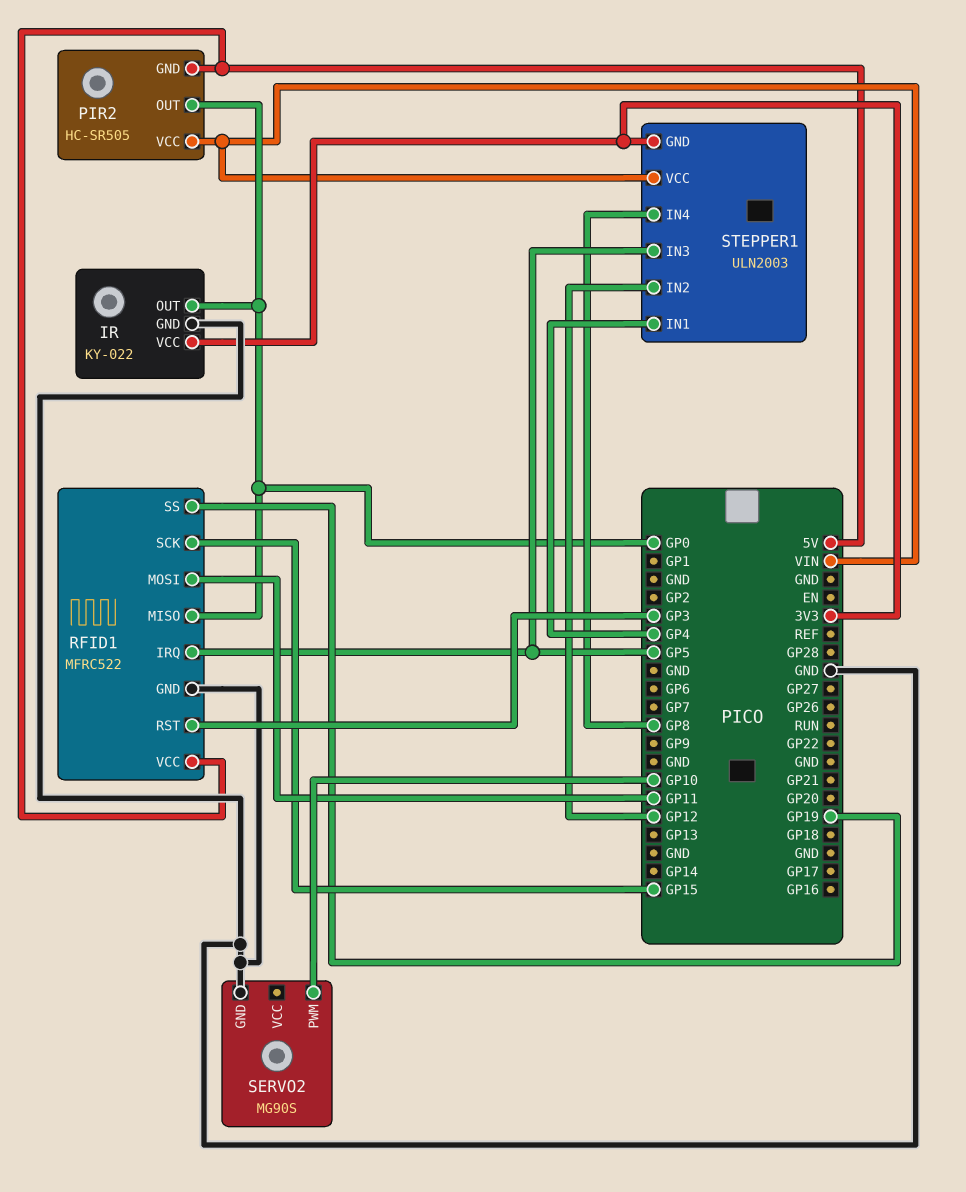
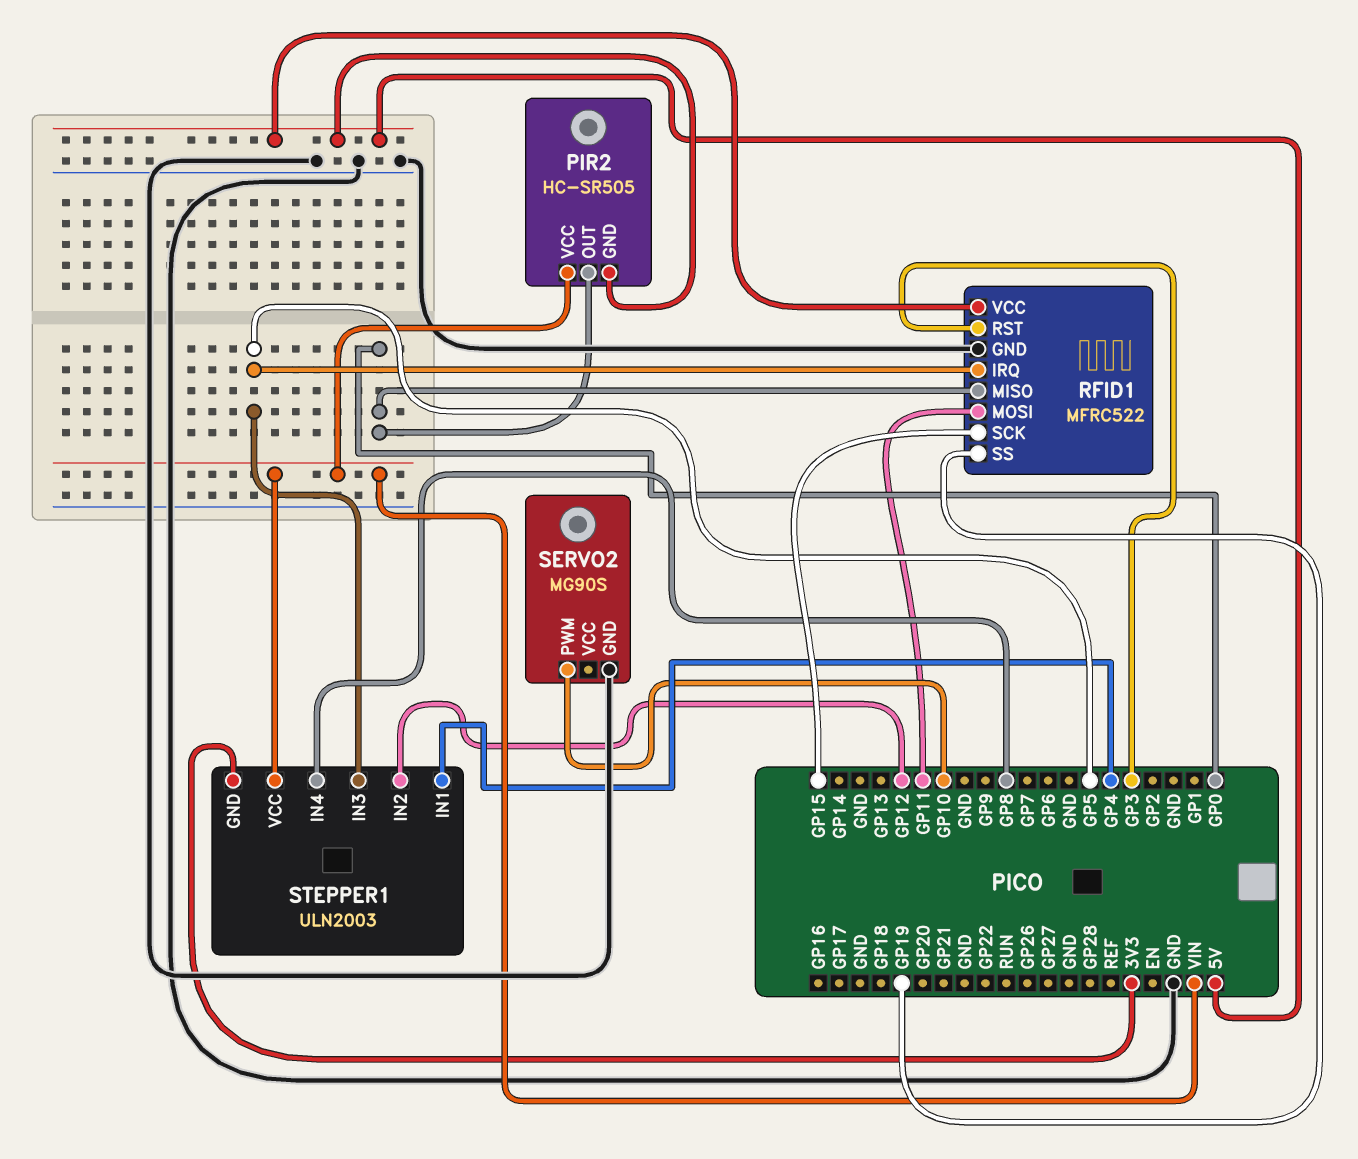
IR: KY-022 -> none
IR pin GND: GND -> none
IR pin OUT: GP0 -> none
IR pin VCC: 3V3 -> none

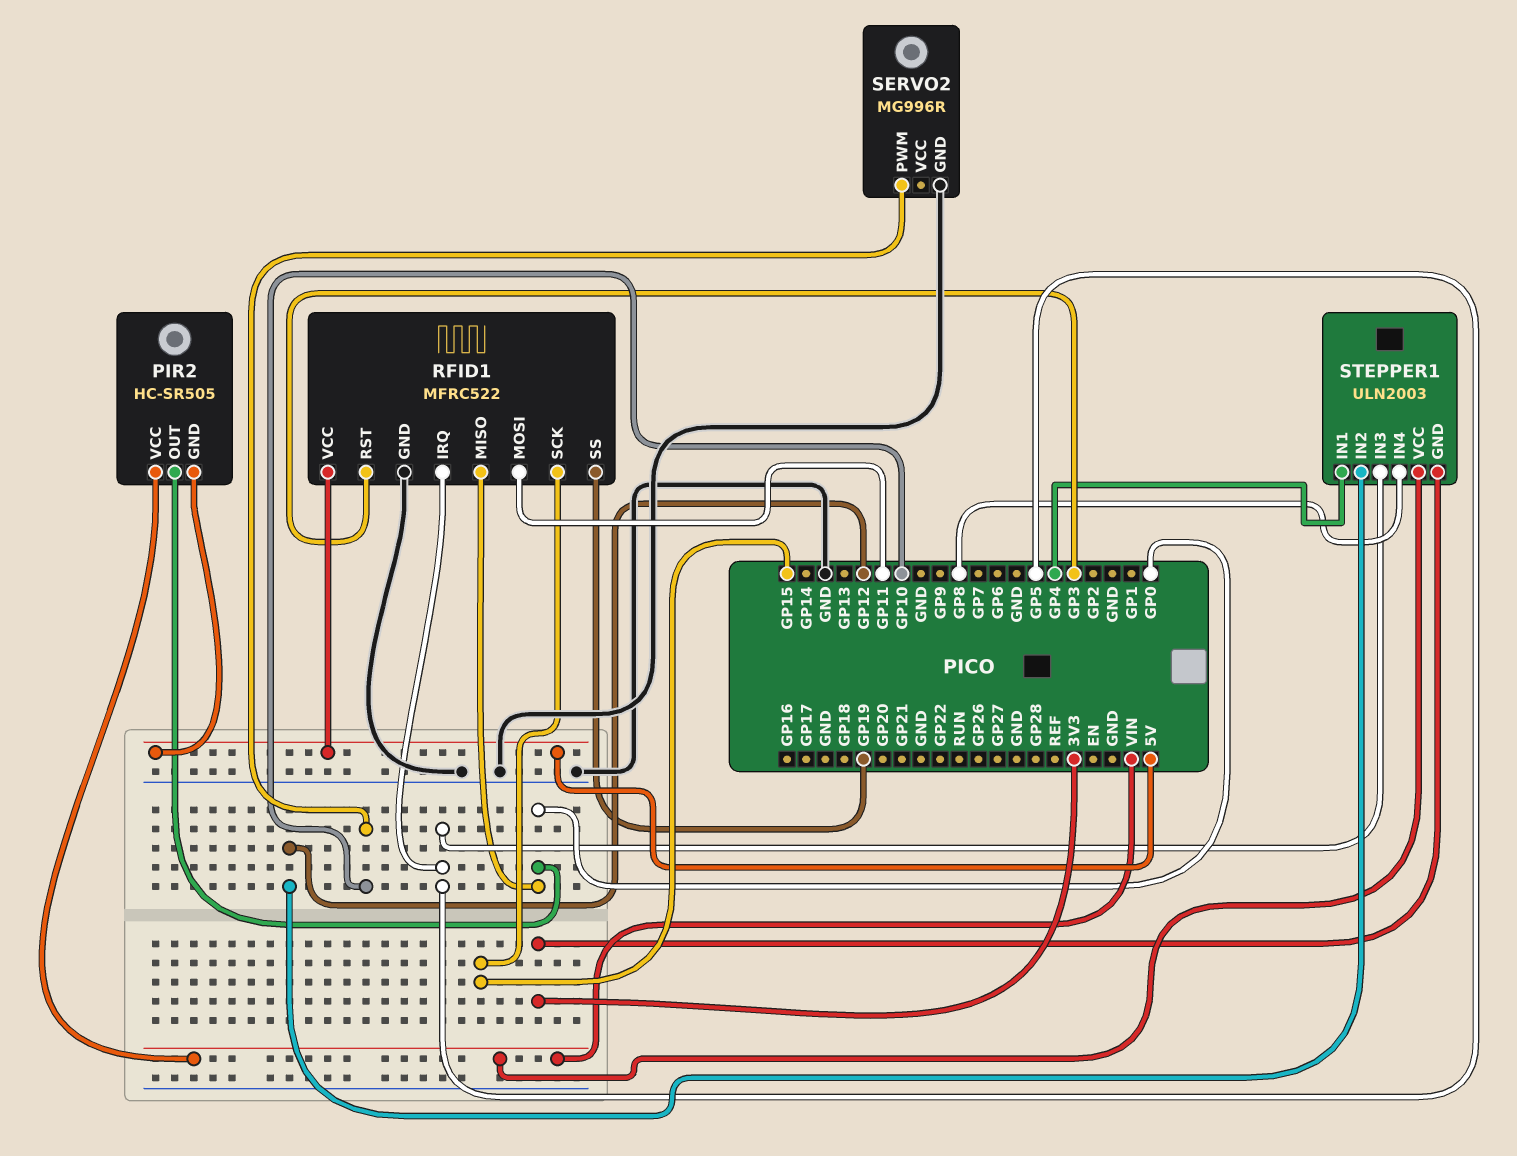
SERVO2: MG90S -> MG996R

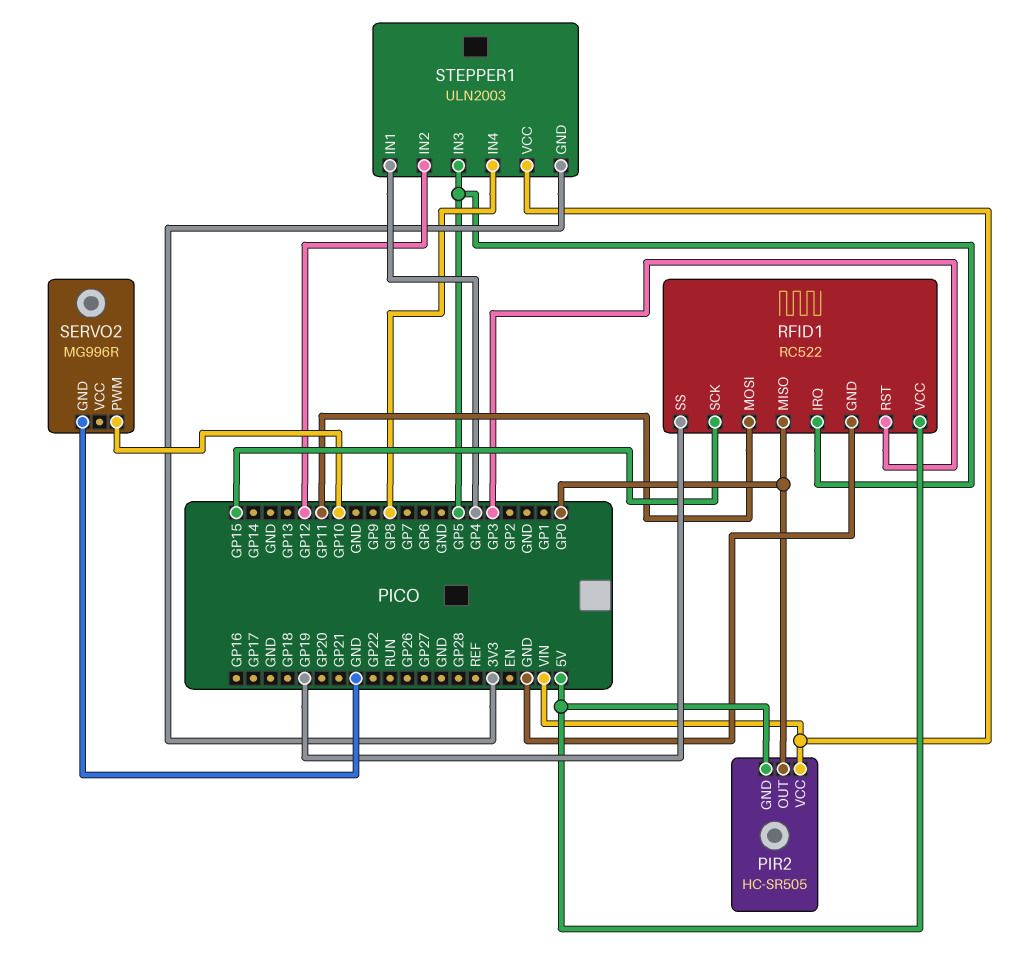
RFID1: MFRC522 -> RC522

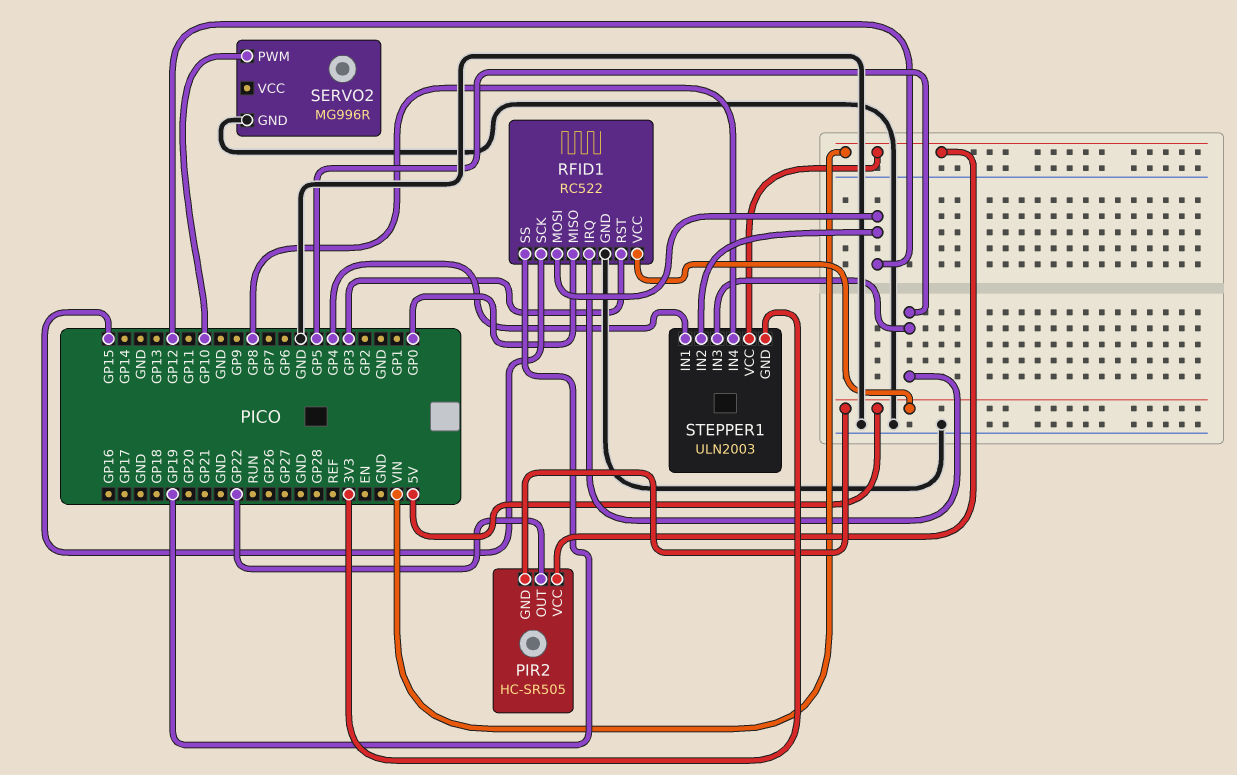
PIR2 pin OUT: GP0 -> GP22
RFID1 pin MOSI: GP11 -> GP12

